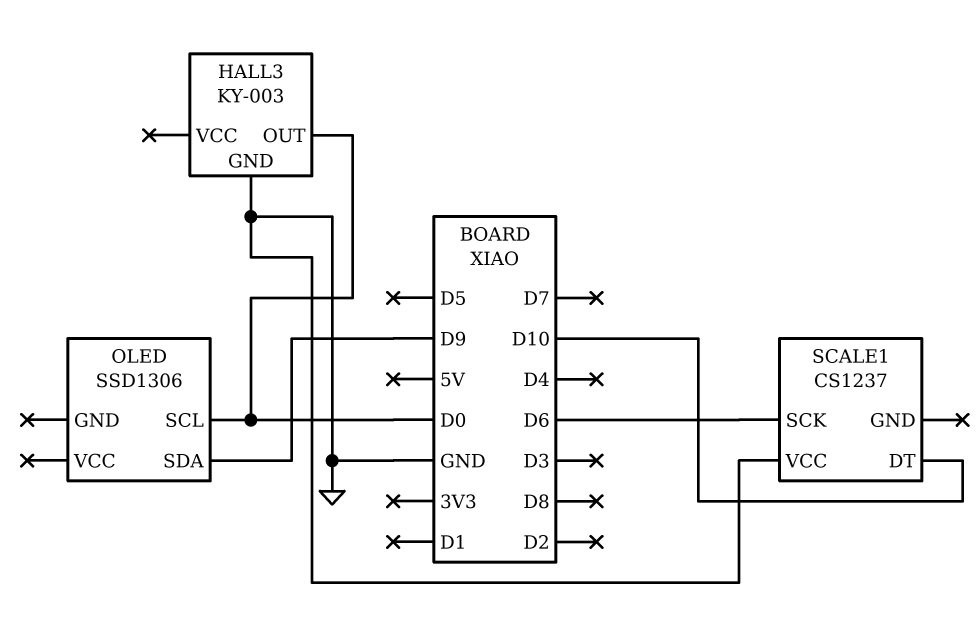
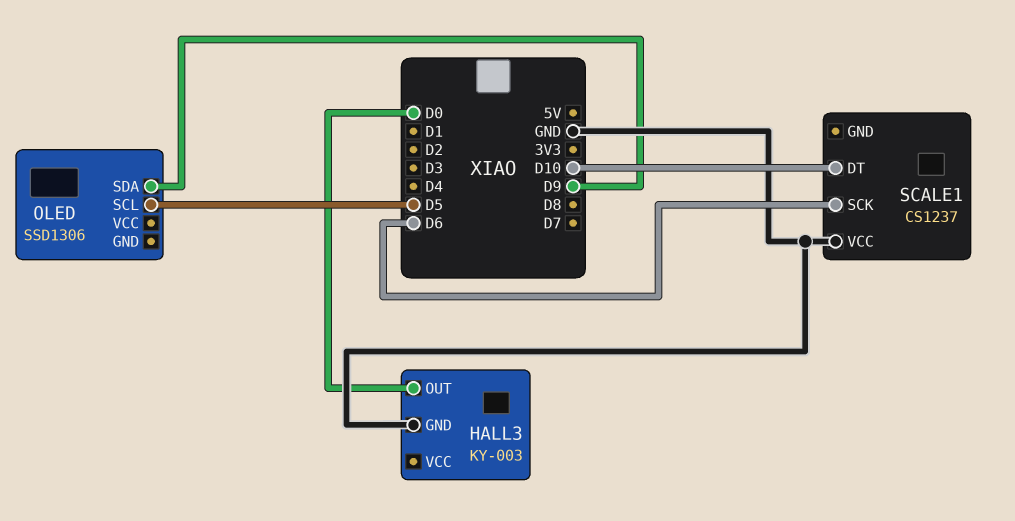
OLED pin SCL: D0 -> D5

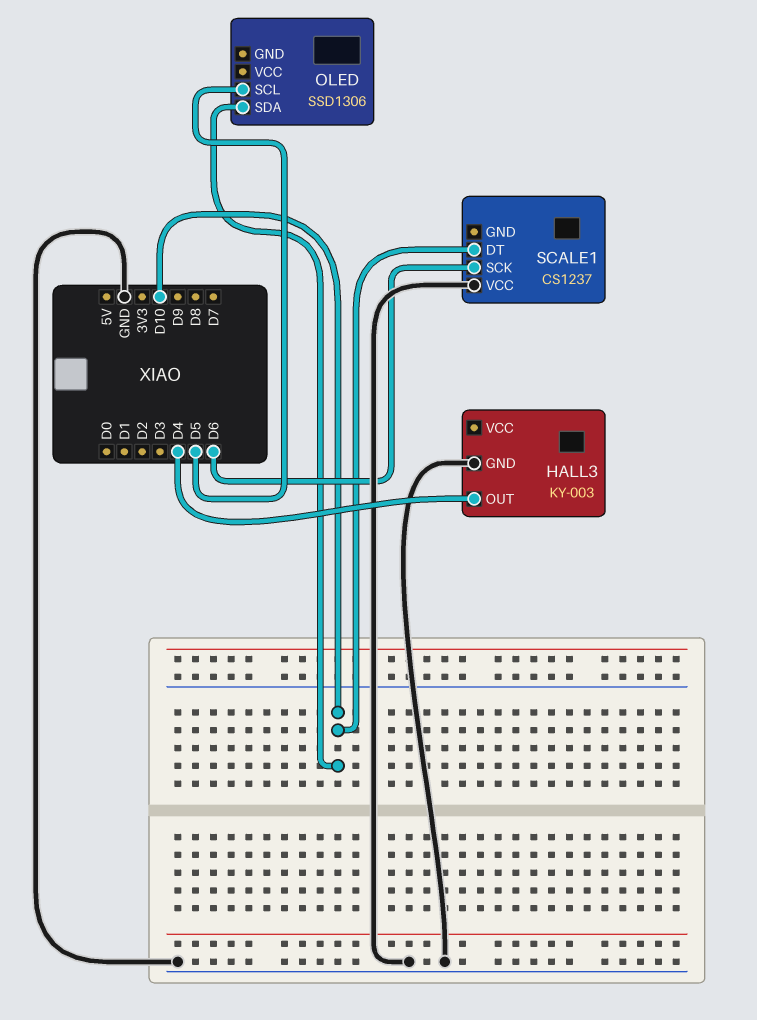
HALL3 pin OUT: D0 -> D4
OLED pin SDA: D9 -> D10

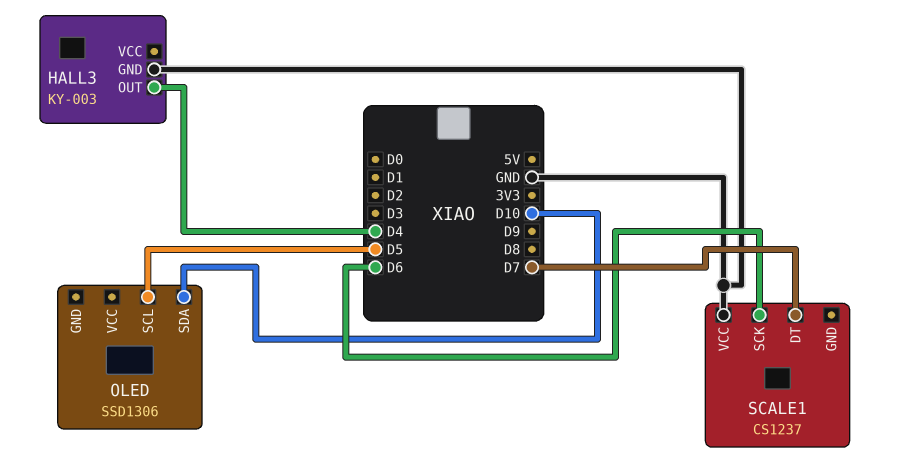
SCALE1 pin DT: D10 -> D7

